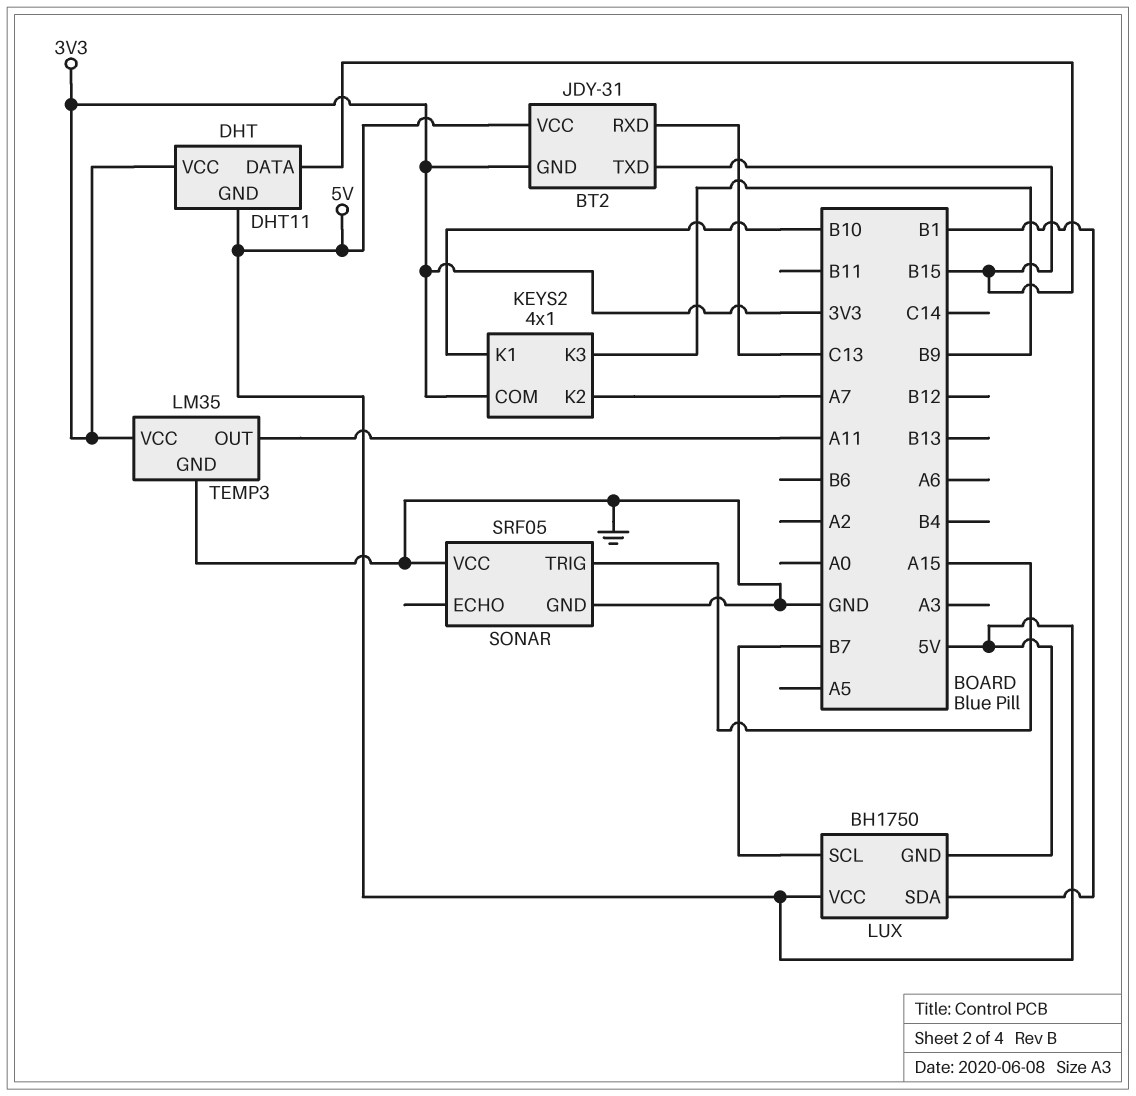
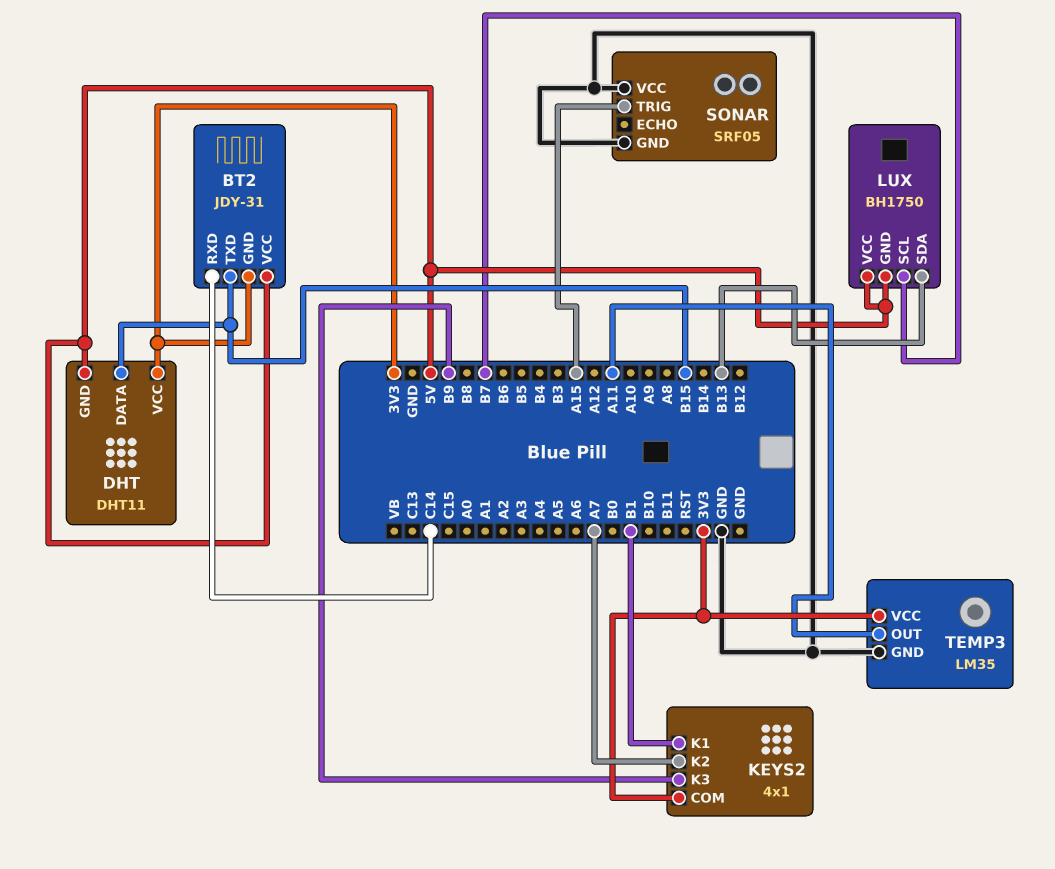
BT2 pin RXD: C13 -> C14
KEYS2 pin K1: B10 -> B1
LUX pin SDA: B1 -> B13

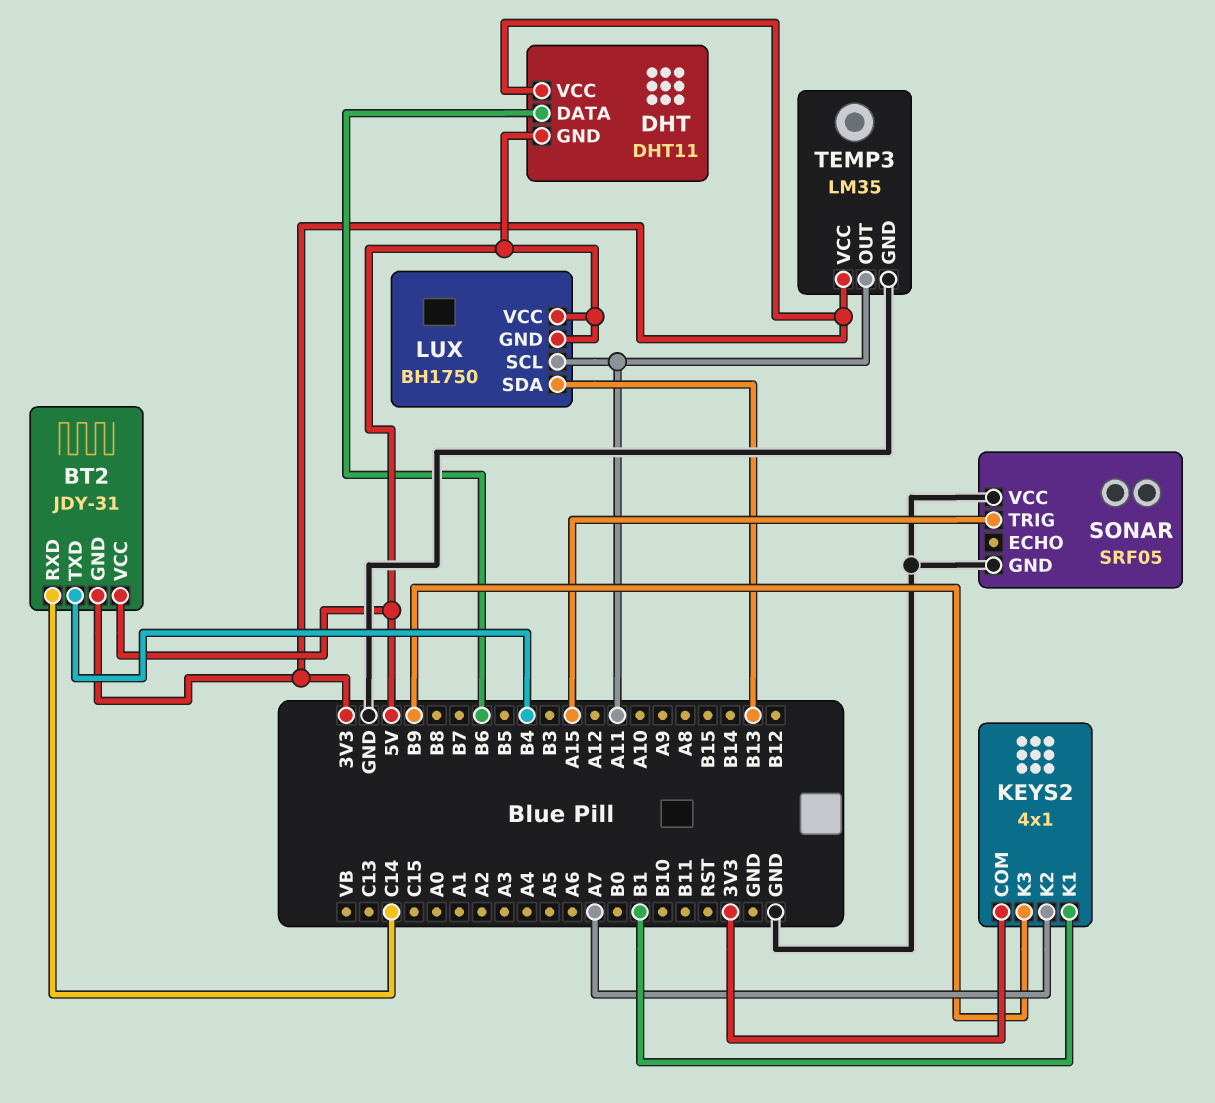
BT2 pin TXD: B15 -> B4
DHT pin DATA: B15 -> B6
LUX pin SCL: B7 -> A11

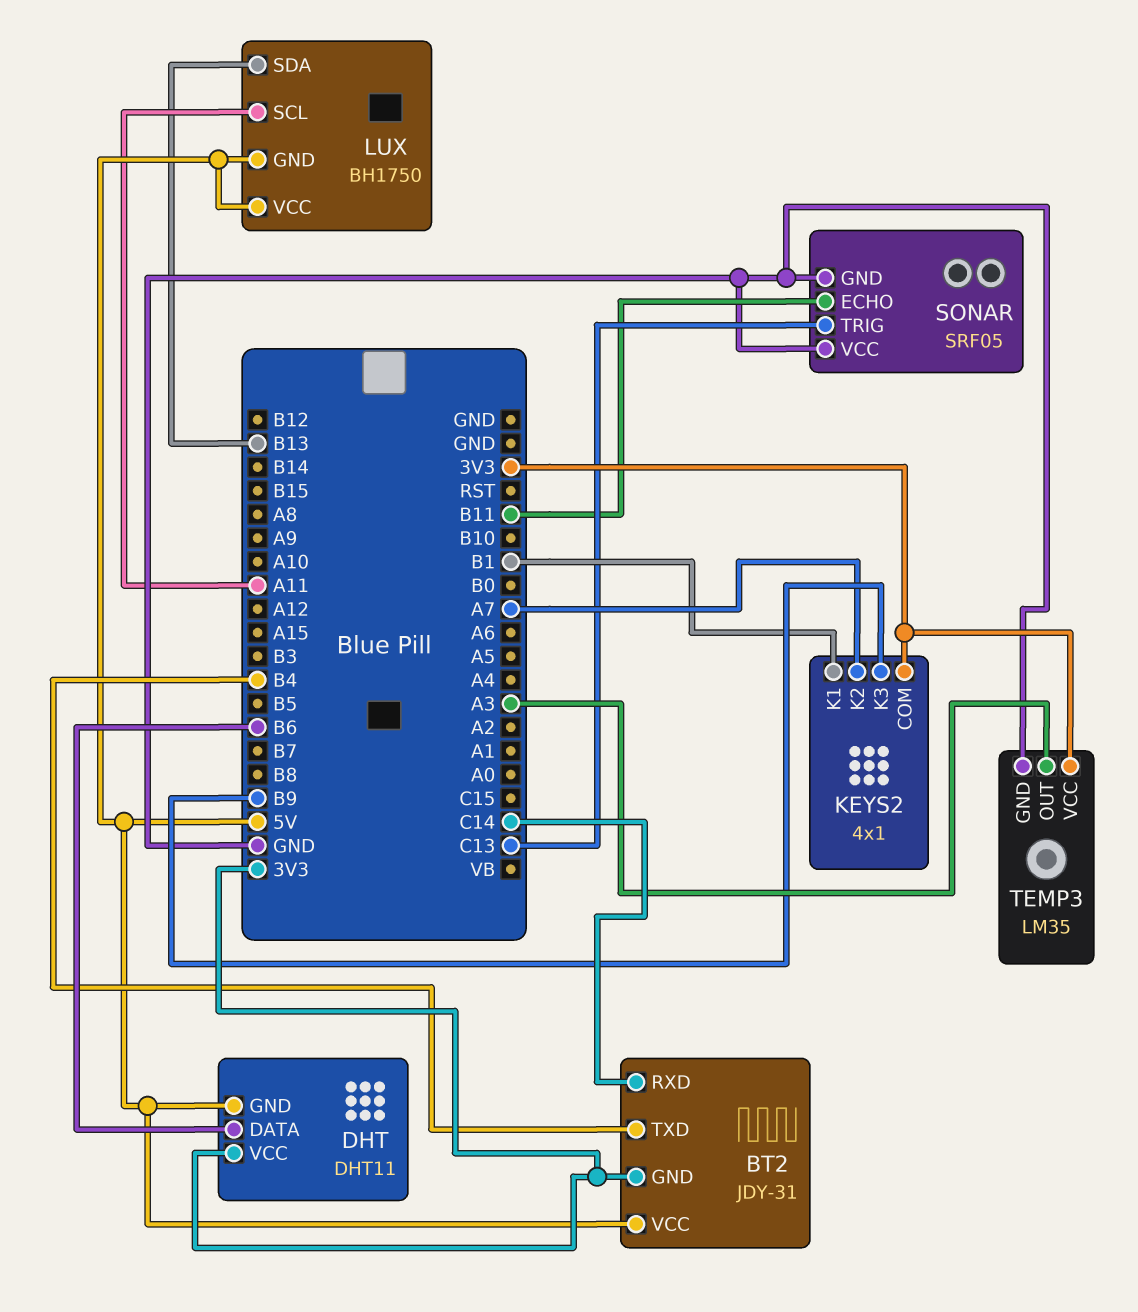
SONAR pin ECHO: none -> B11
SONAR pin TRIG: A15 -> C13
TEMP3 pin OUT: A11 -> A3

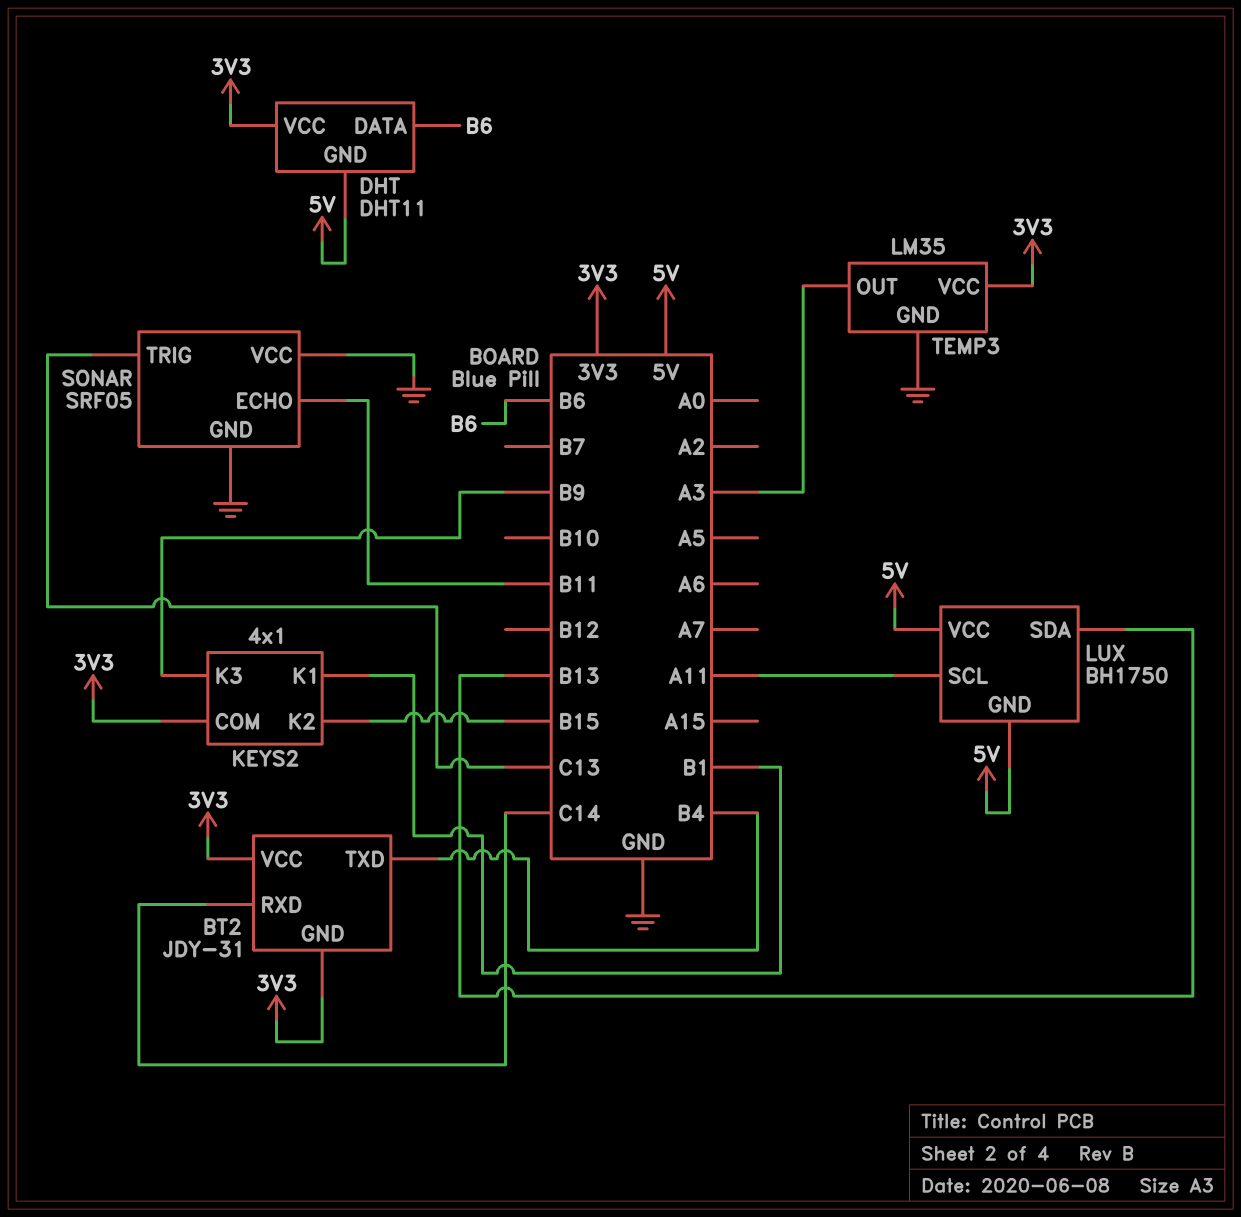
BT2 pin VCC: 5V -> 3V3
KEYS2 pin K2: A7 -> B15

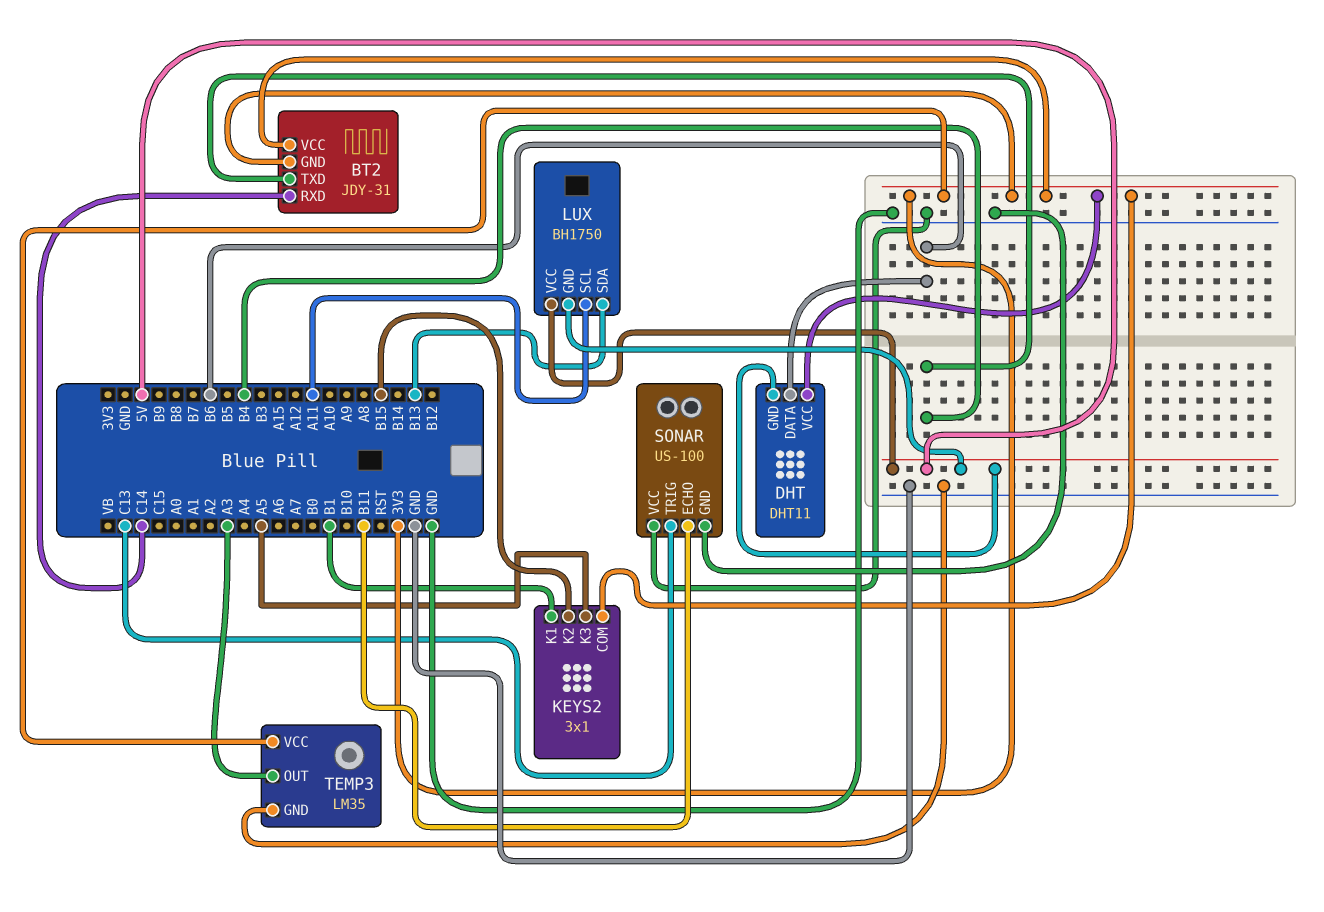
KEYS2: 4x1 -> 3x1
KEYS2 pin K3: B9 -> A5
SONAR: SRF05 -> US-100

